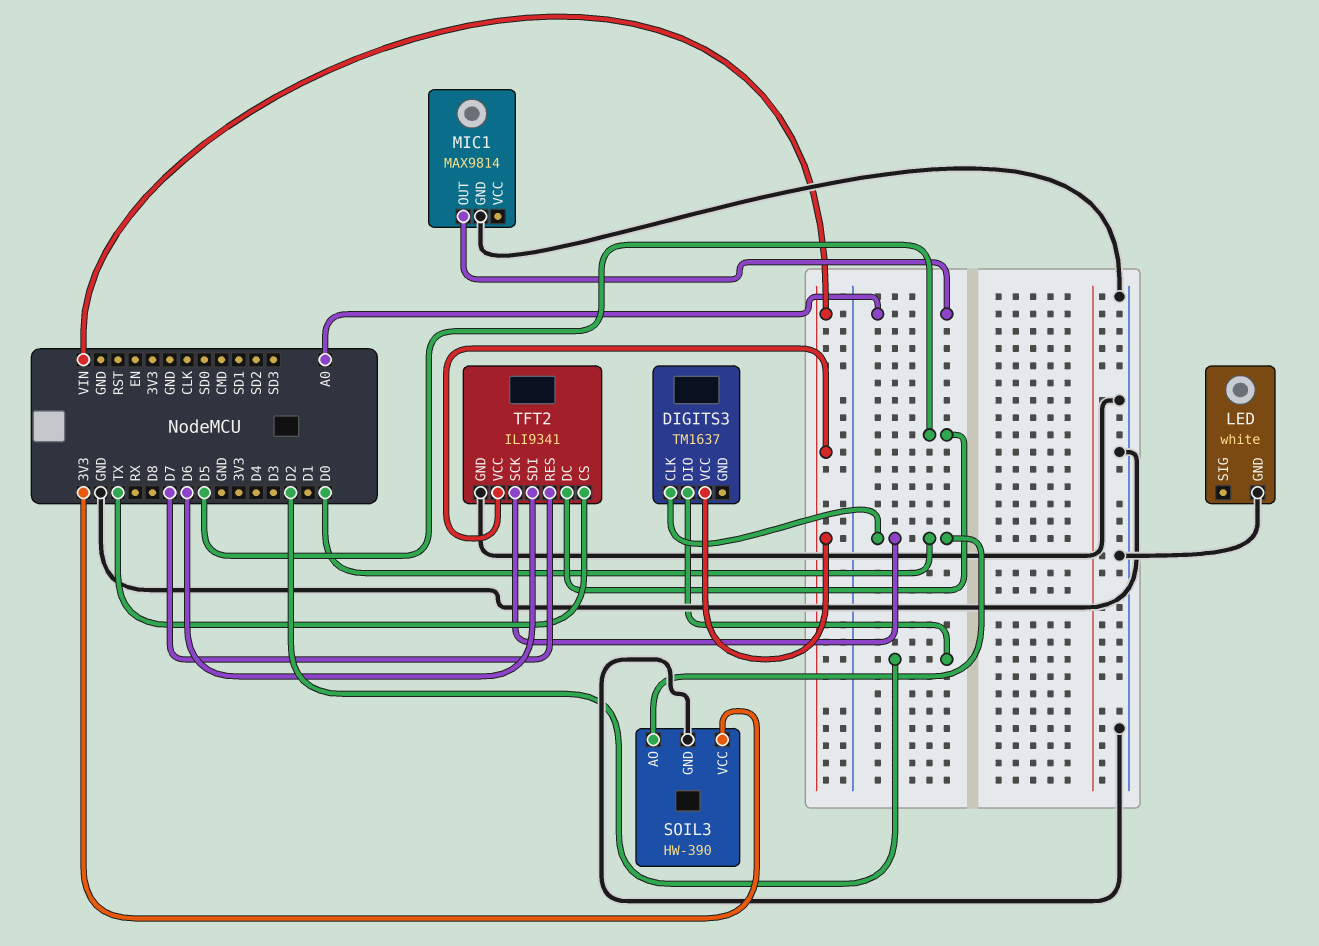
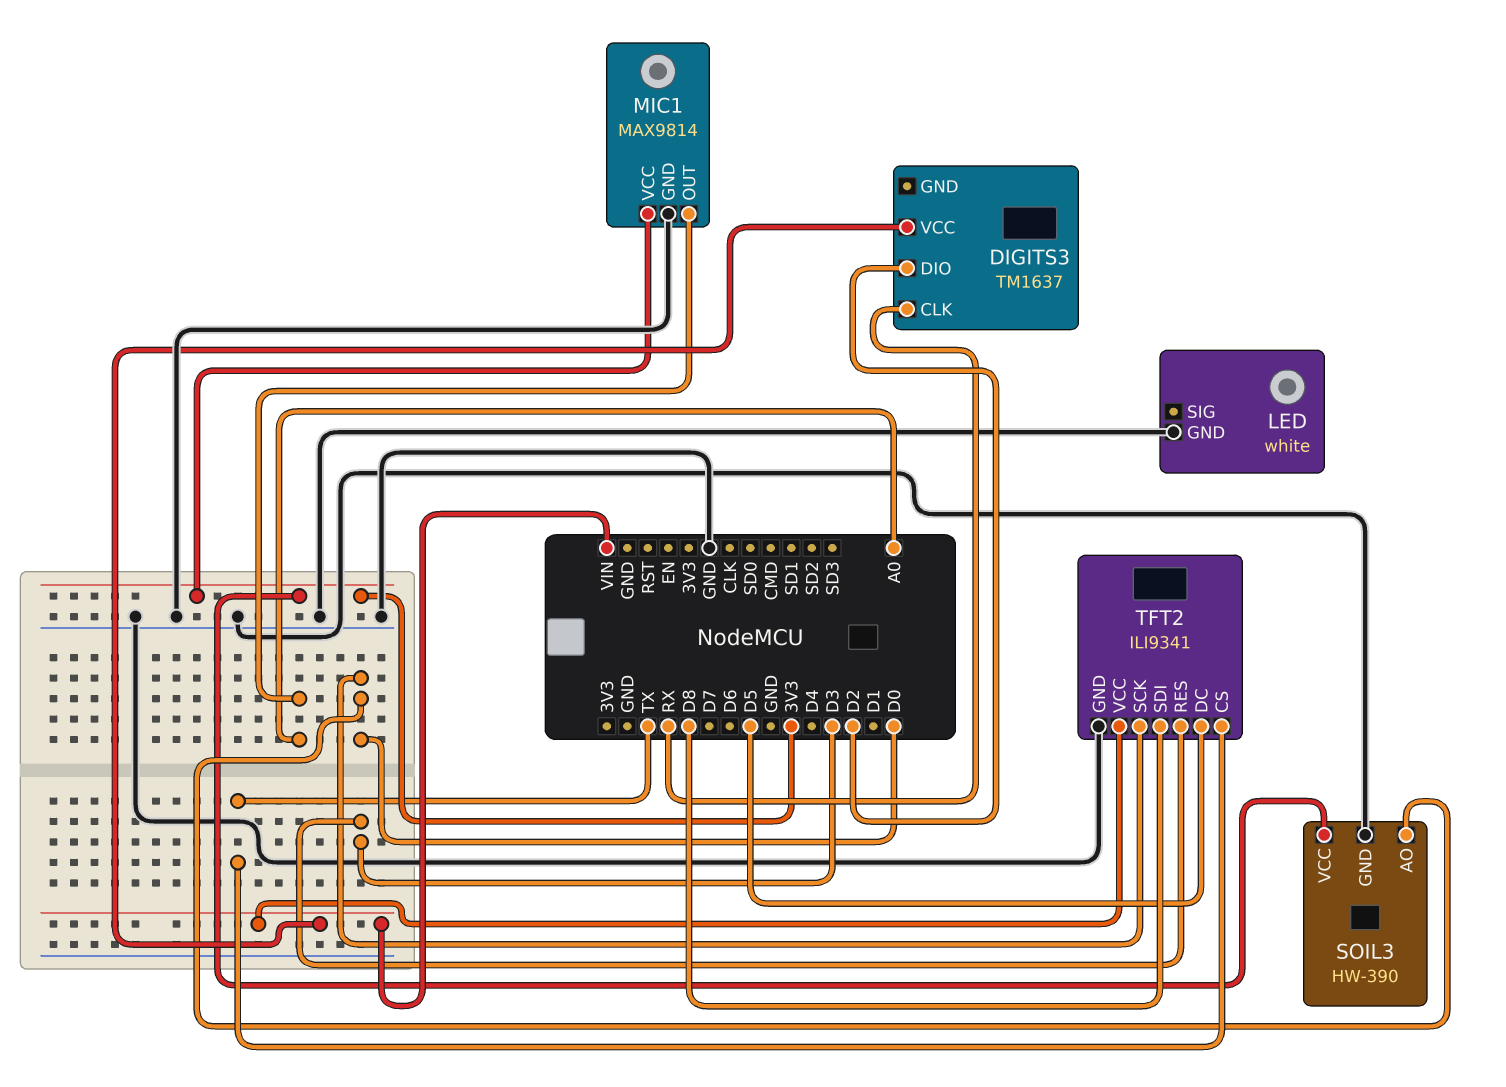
DIGITS3 pin CLK: D0 -> RX
MIC1 pin VCC: none -> 3V3
TFT2 pin RES: D7 -> D3
TFT2 pin SDI: D6 -> D8

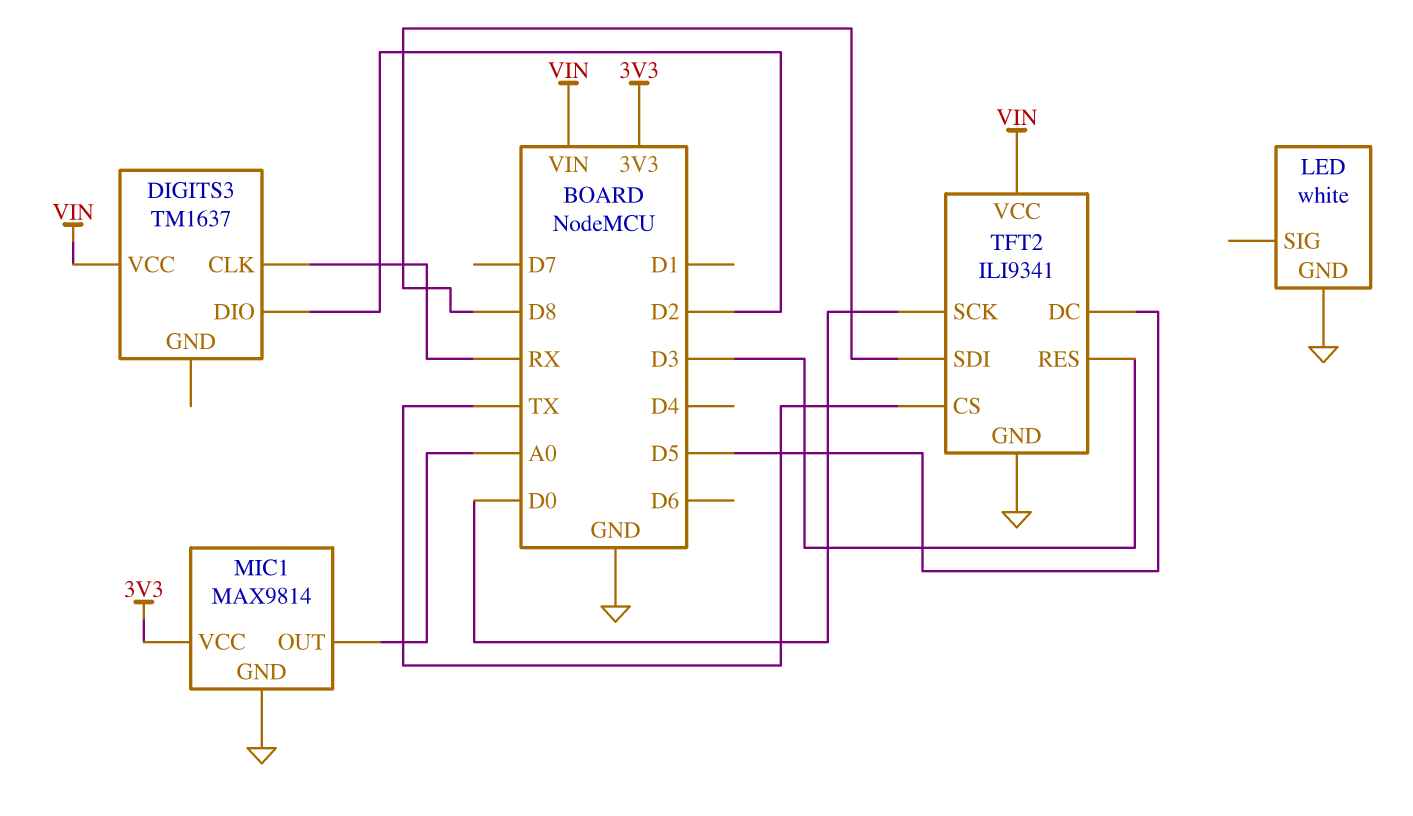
SOIL3: HW-390 -> none
SOIL3 pin AO: D0 -> none
SOIL3 pin GND: GND -> none
SOIL3 pin VCC: 3V3 -> none

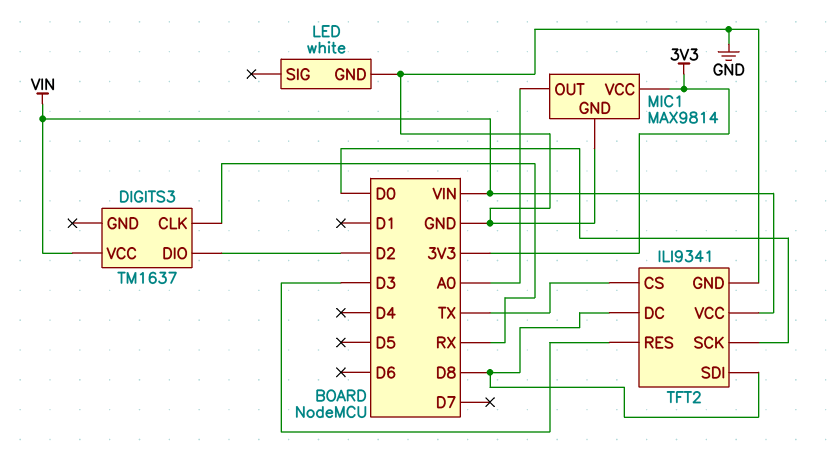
TFT2 pin DC: D5 -> D8

